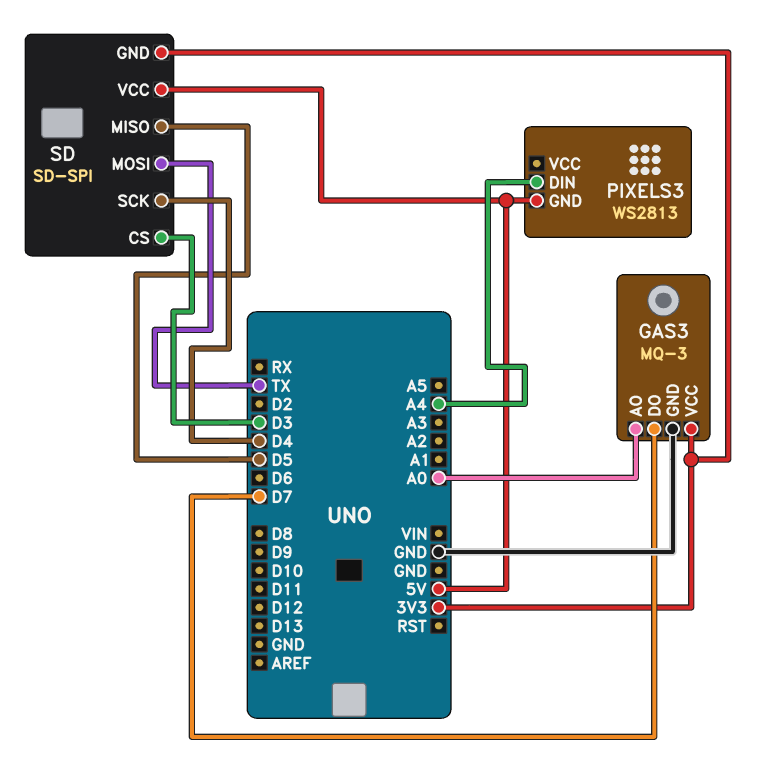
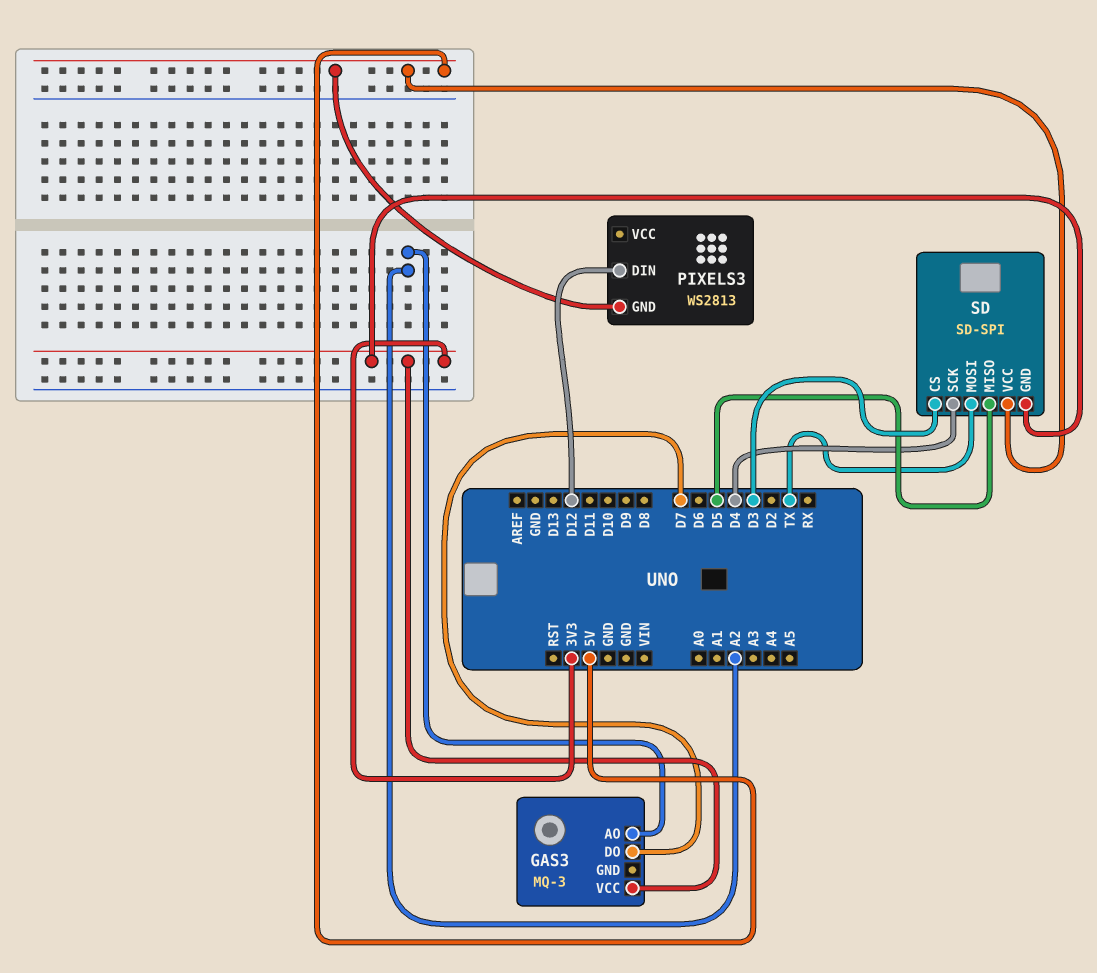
GAS3 pin AO: A0 -> A2
GAS3 pin GND: GND -> none
PIXELS3 pin DIN: A4 -> D12

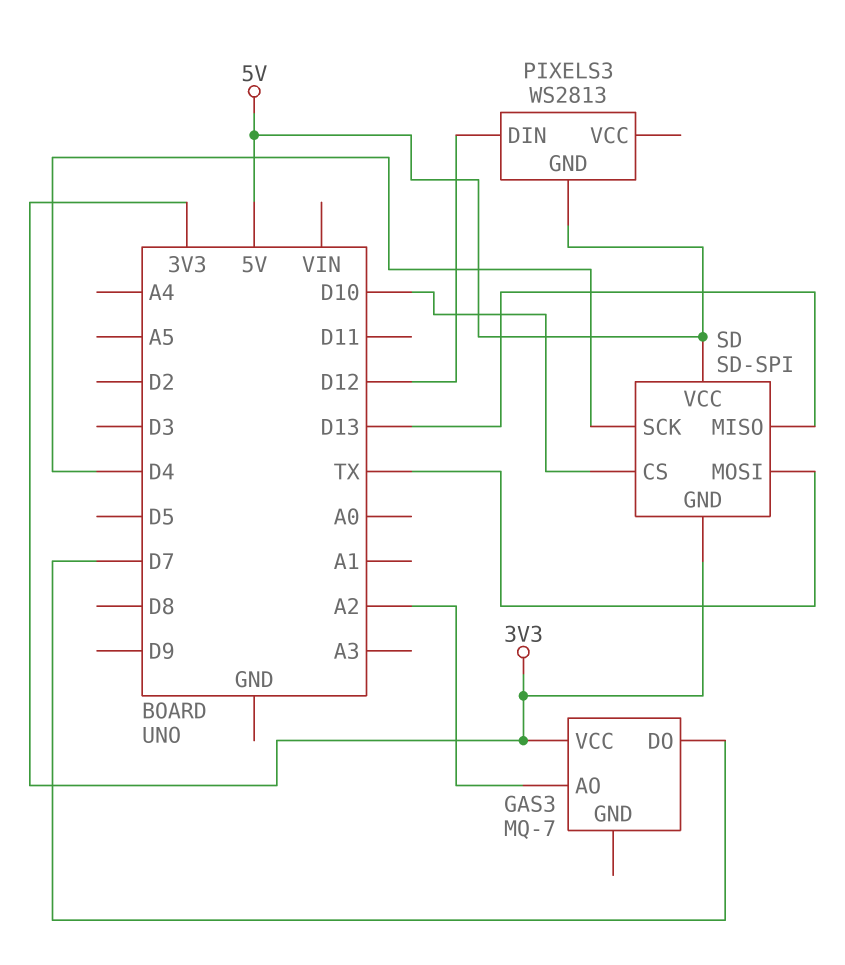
GAS3: MQ-3 -> MQ-7
SD pin CS: D3 -> D10
SD pin MISO: D5 -> D13

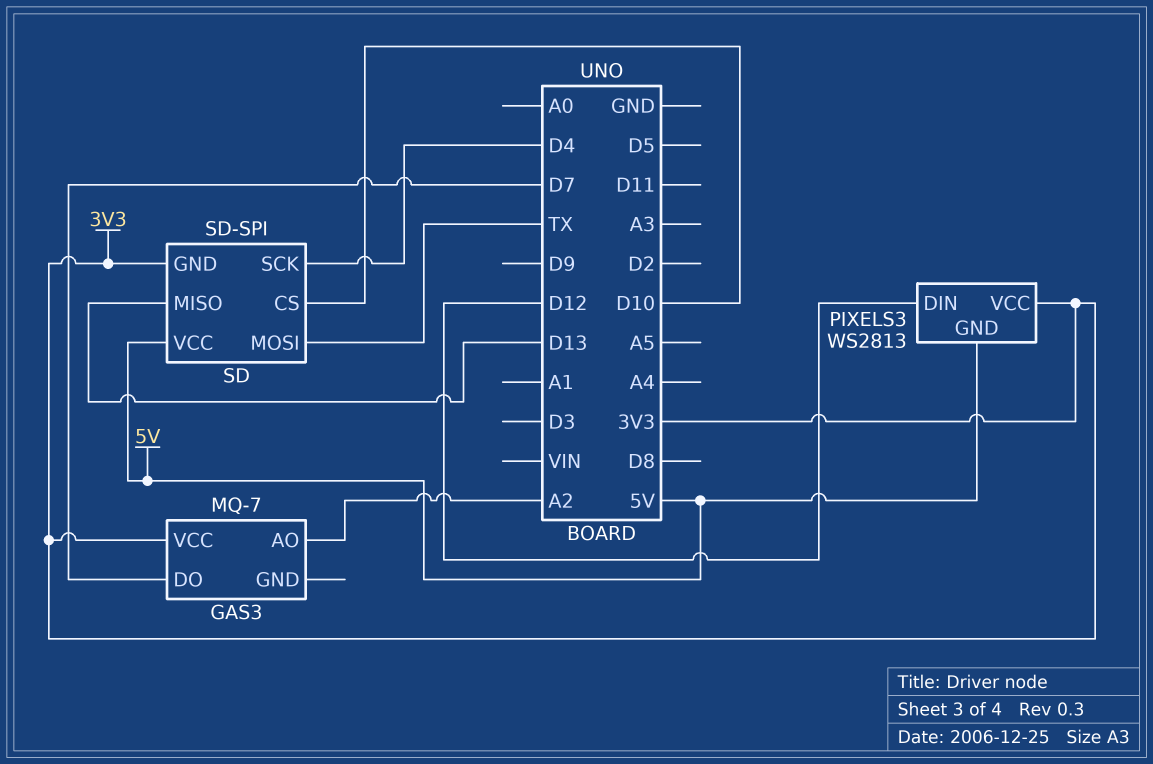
PIXELS3 pin VCC: none -> 3V3

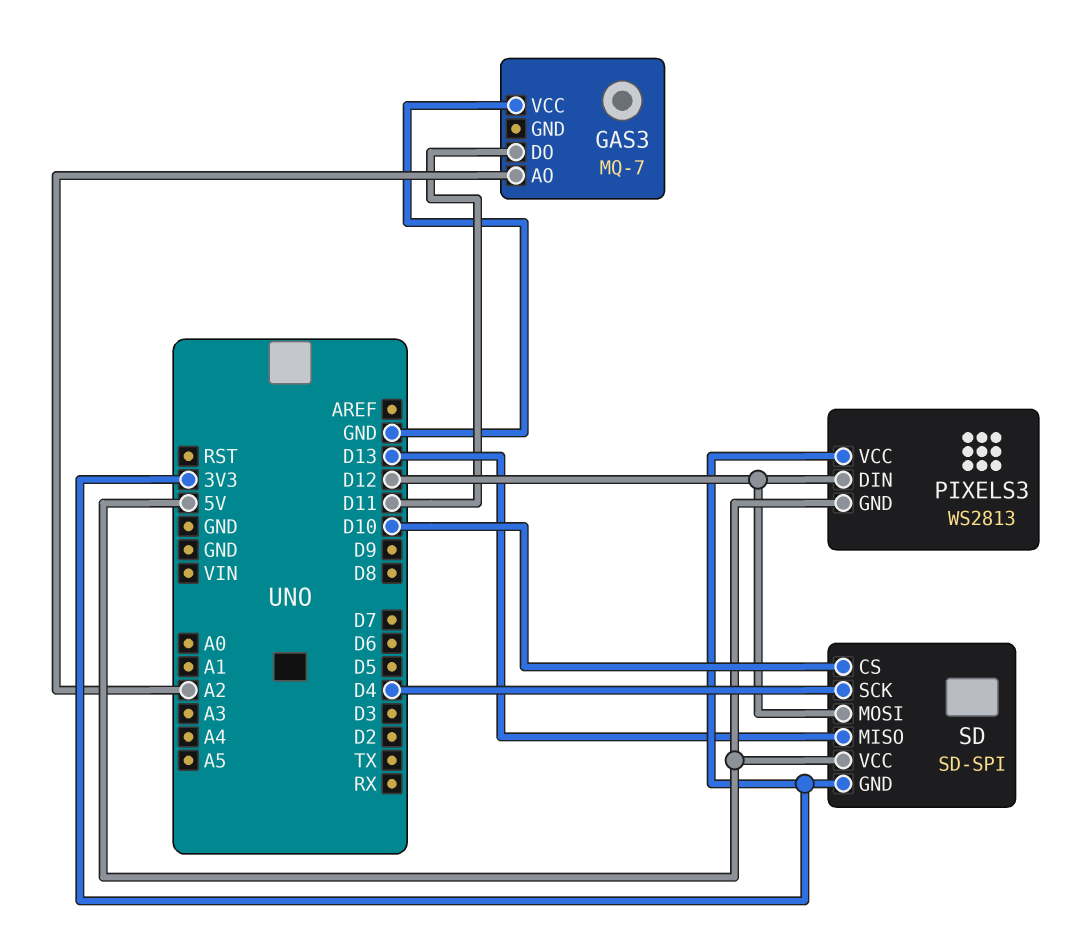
GAS3 pin DO: D7 -> D11
GAS3 pin VCC: 3V3 -> GND
SD pin MOSI: TX -> D12

